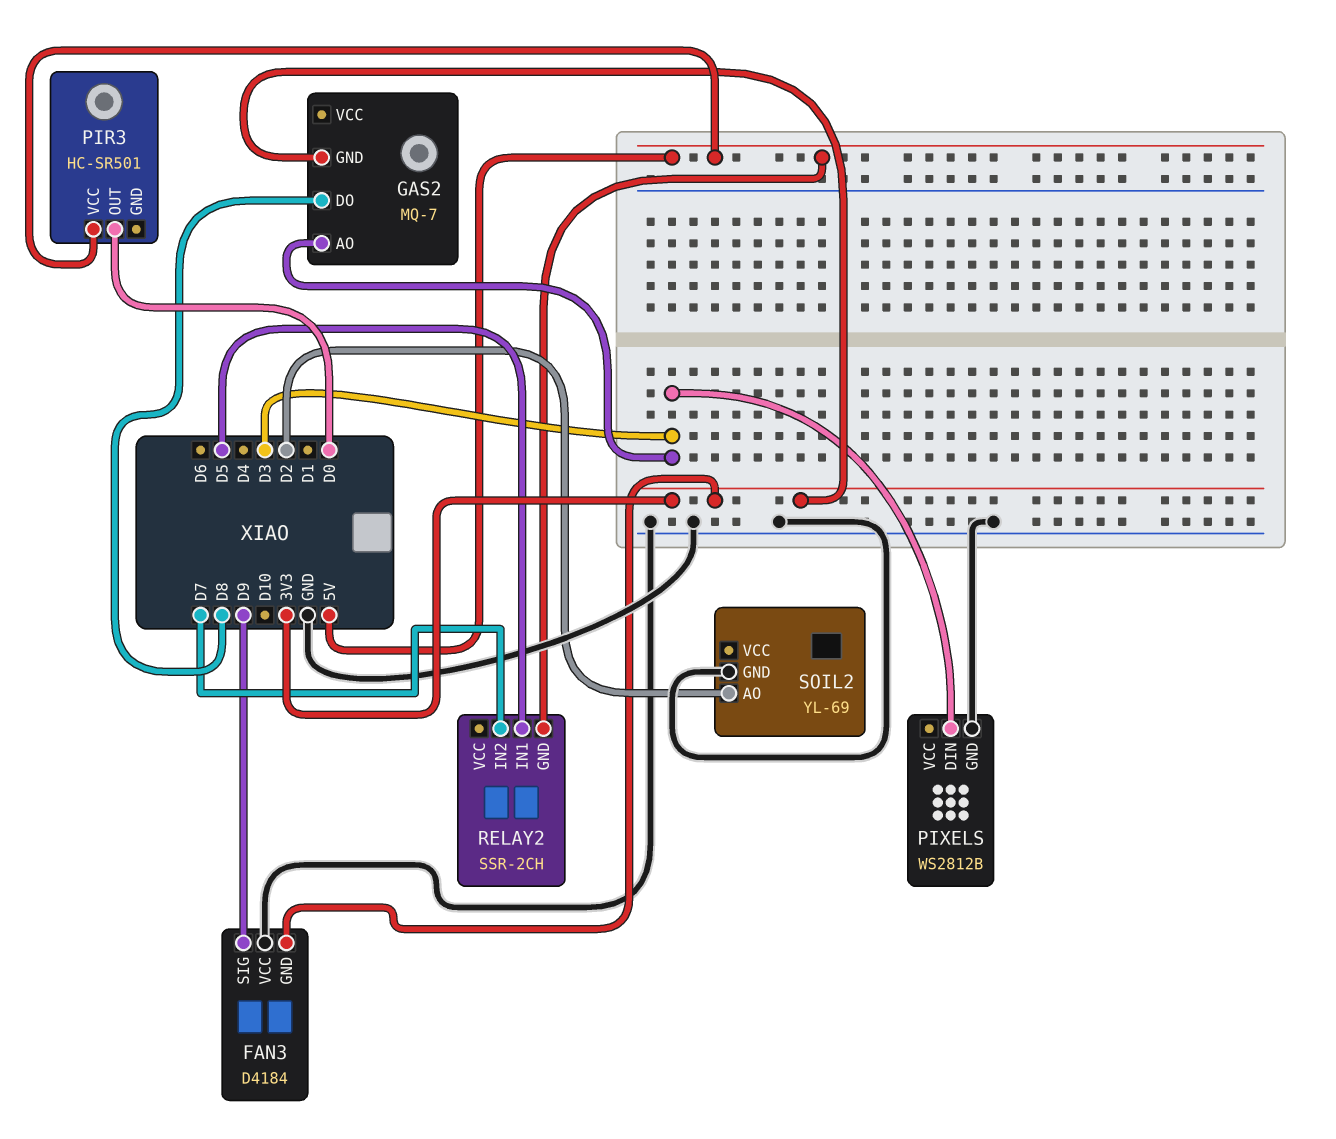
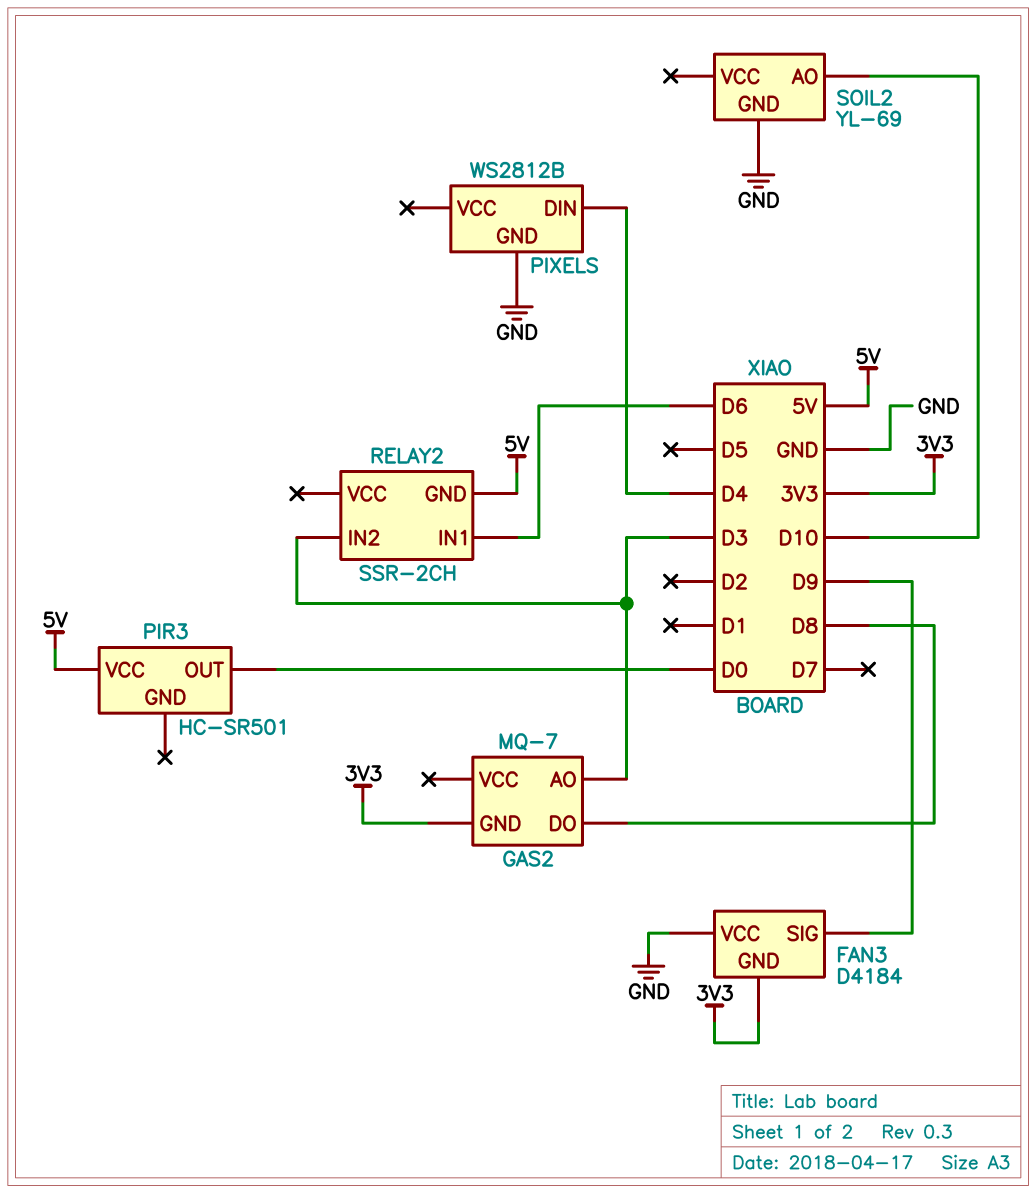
PIXELS pin DIN: D3 -> D4
RELAY2 pin IN1: D5 -> D6
RELAY2 pin IN2: D7 -> D3
SOIL2 pin AO: D2 -> D10

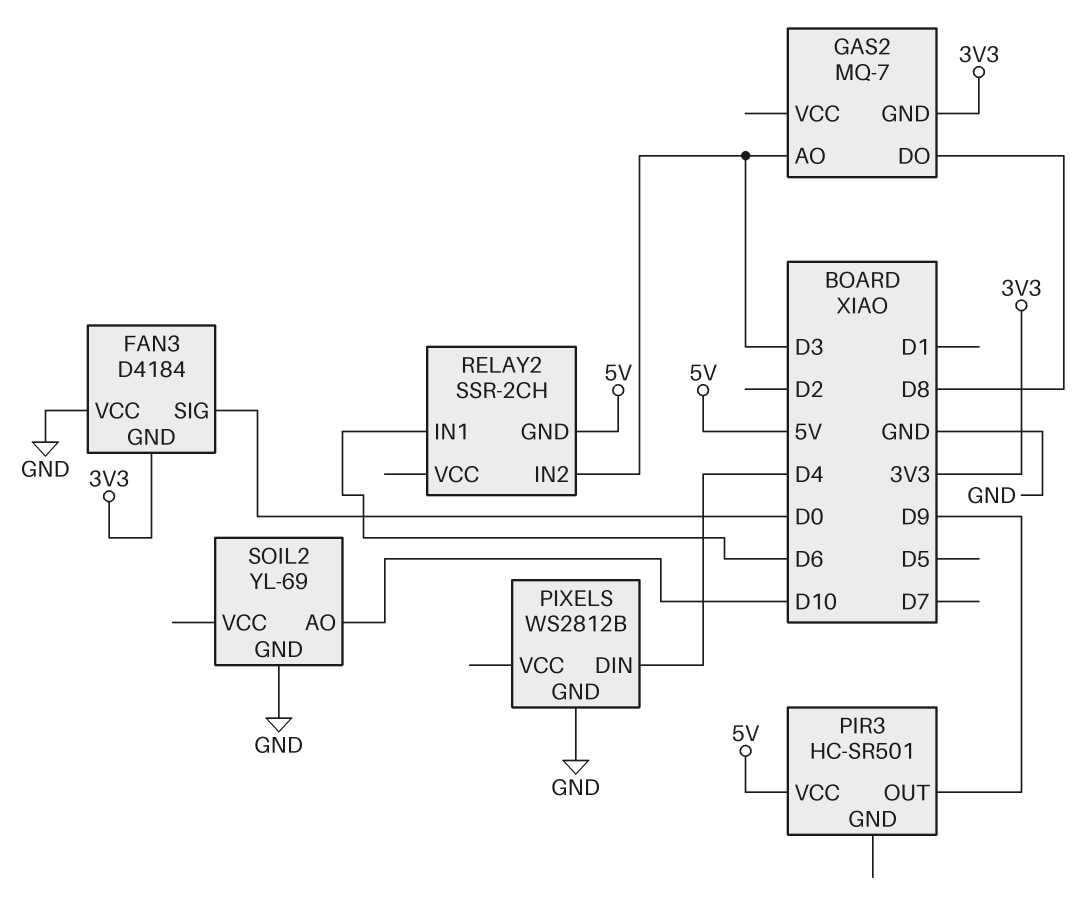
FAN3 pin SIG: D9 -> D0
PIR3 pin OUT: D0 -> D9

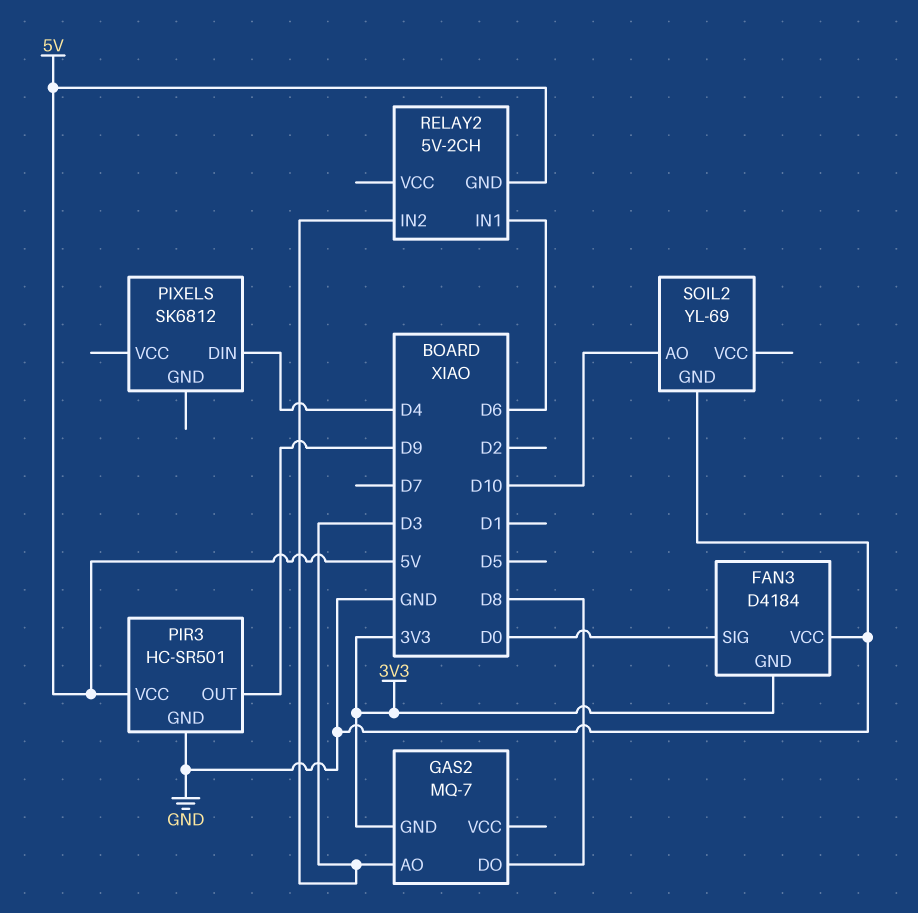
PIR3 pin GND: none -> GND
PIXELS: WS2812B -> SK6812
PIXELS pin GND: GND -> none
RELAY2: SSR-2CH -> 5V-2CH

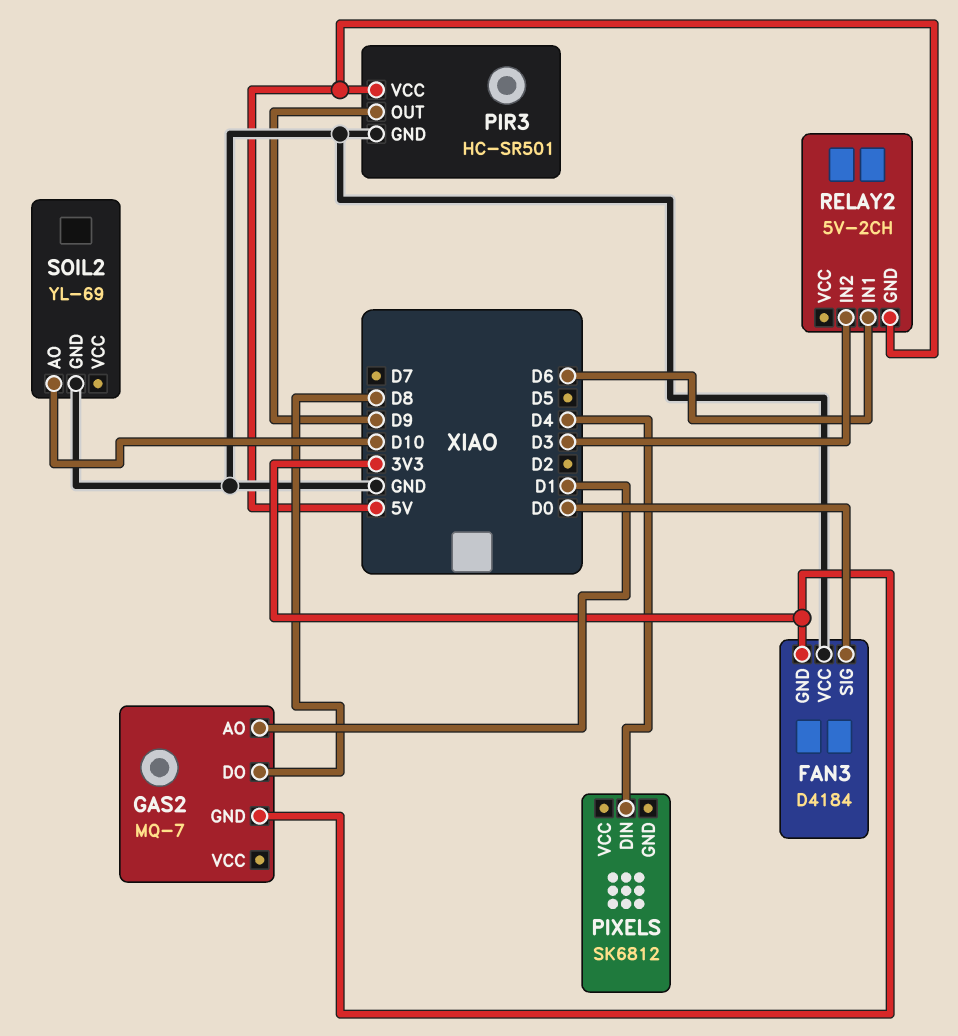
GAS2 pin AO: D3 -> D1

